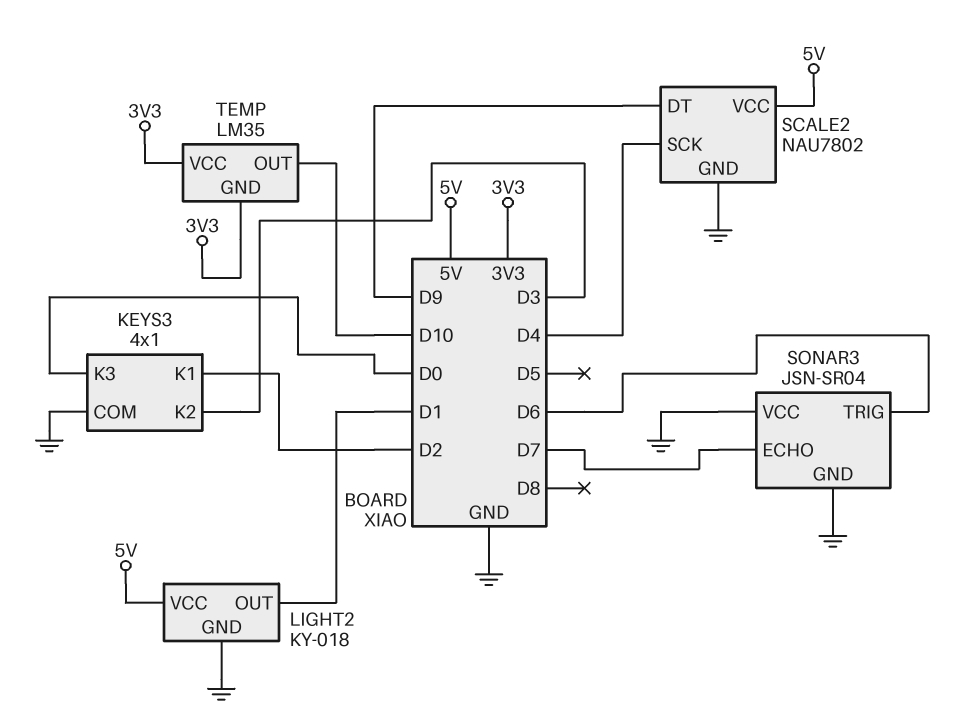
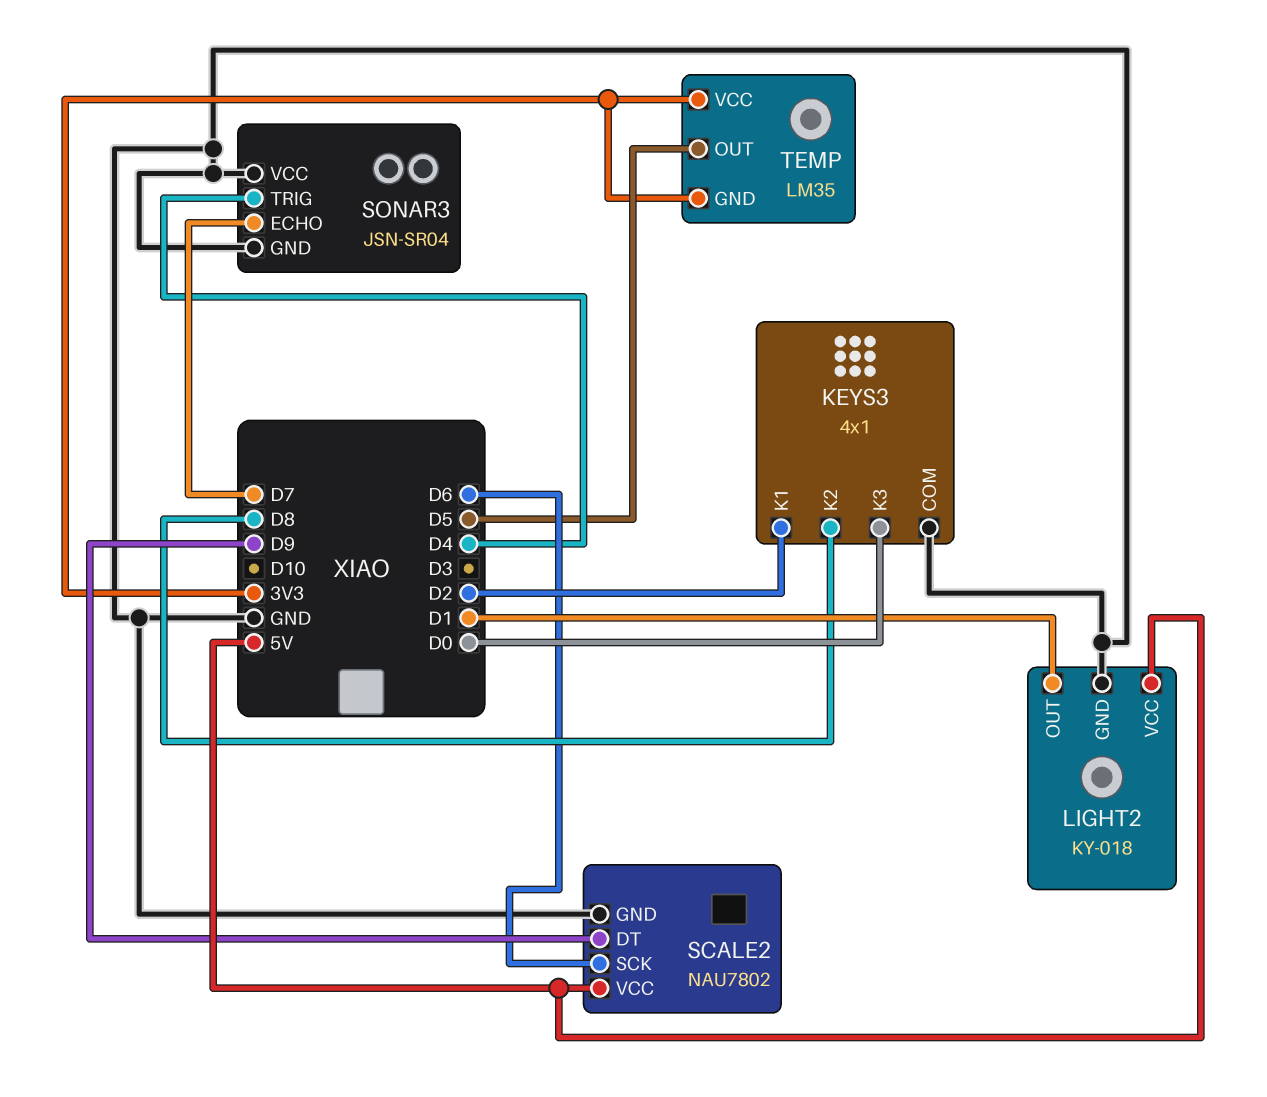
KEYS3 pin K2: D3 -> D8
SCALE2 pin SCK: D4 -> D6
SONAR3 pin TRIG: D6 -> D4
TEMP pin OUT: D10 -> D5

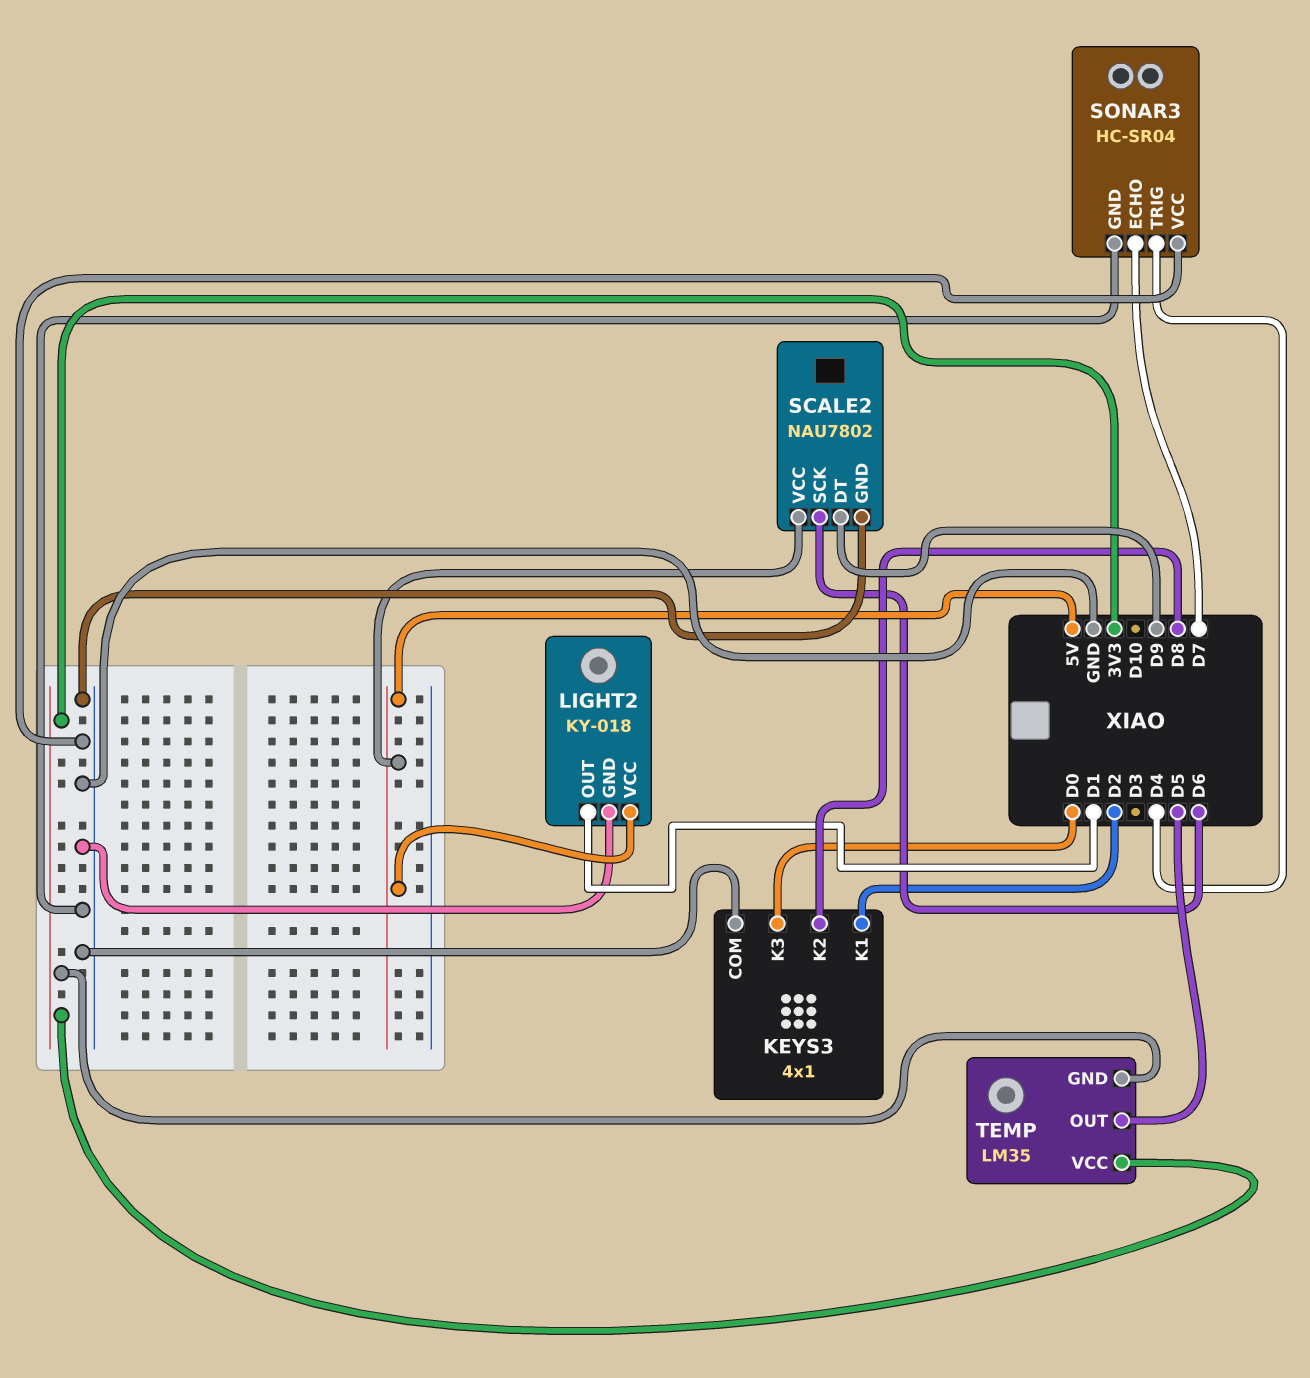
SONAR3: JSN-SR04 -> HC-SR04

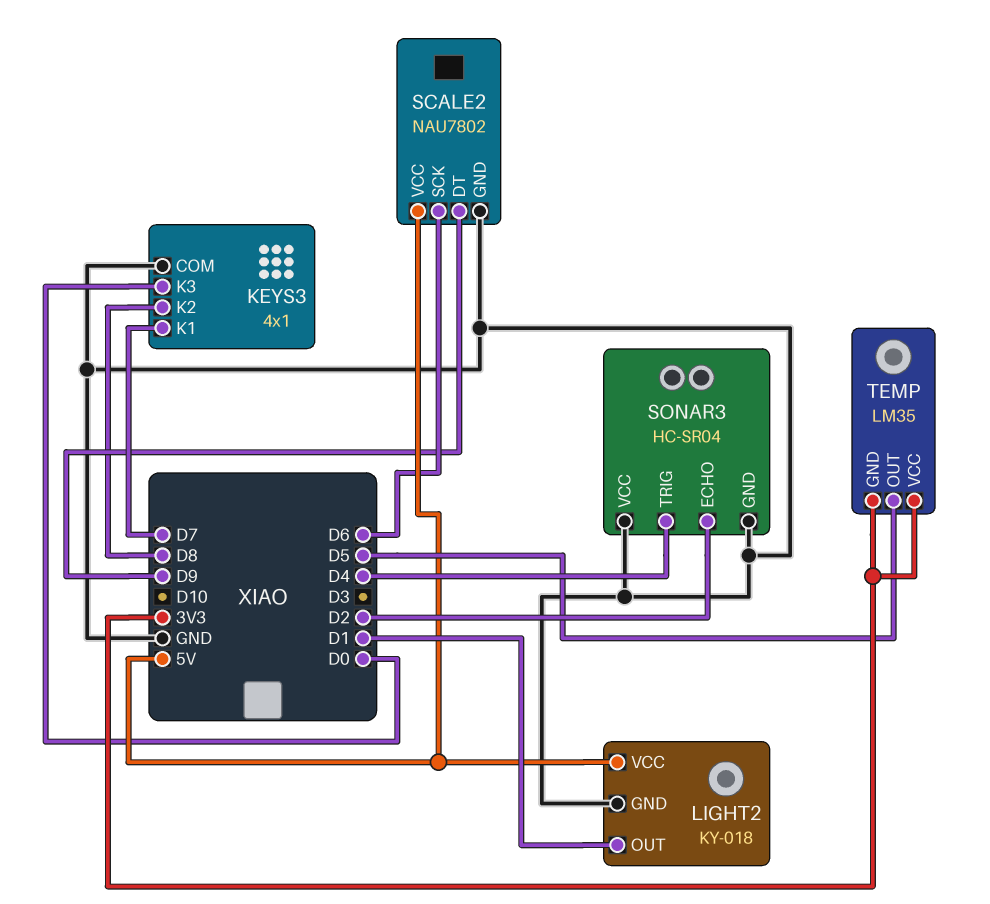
KEYS3 pin K1: D2 -> D7
SONAR3 pin ECHO: D7 -> D2

